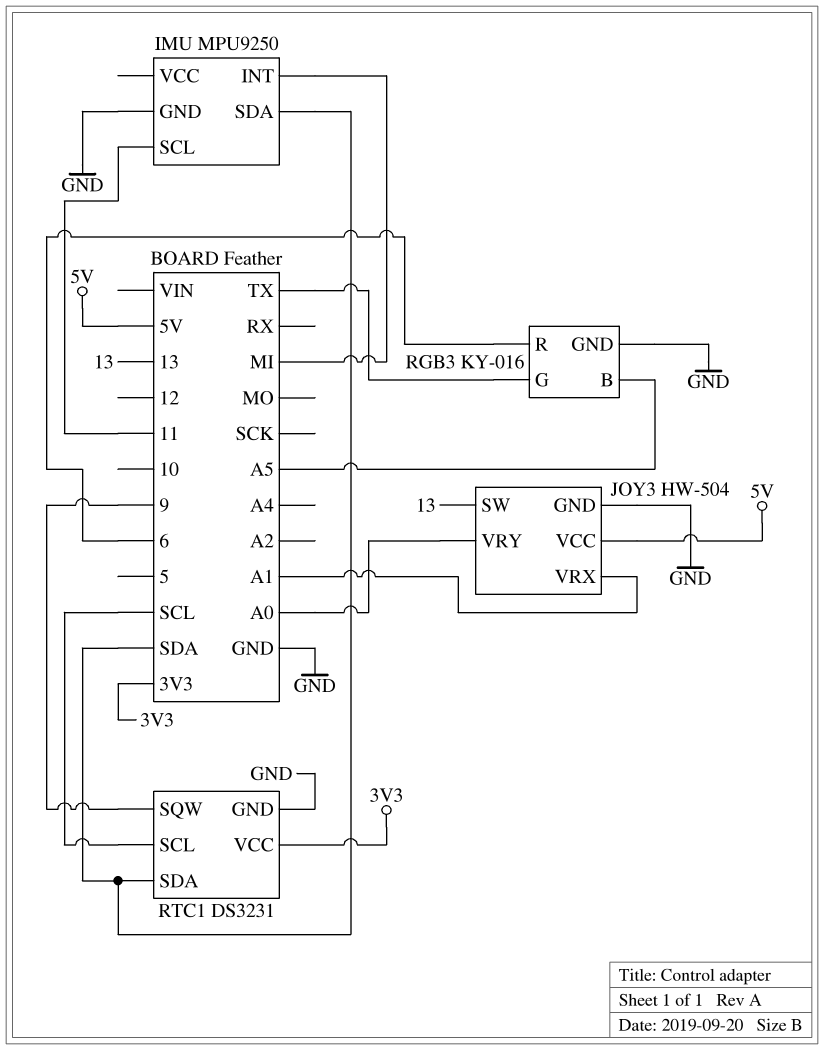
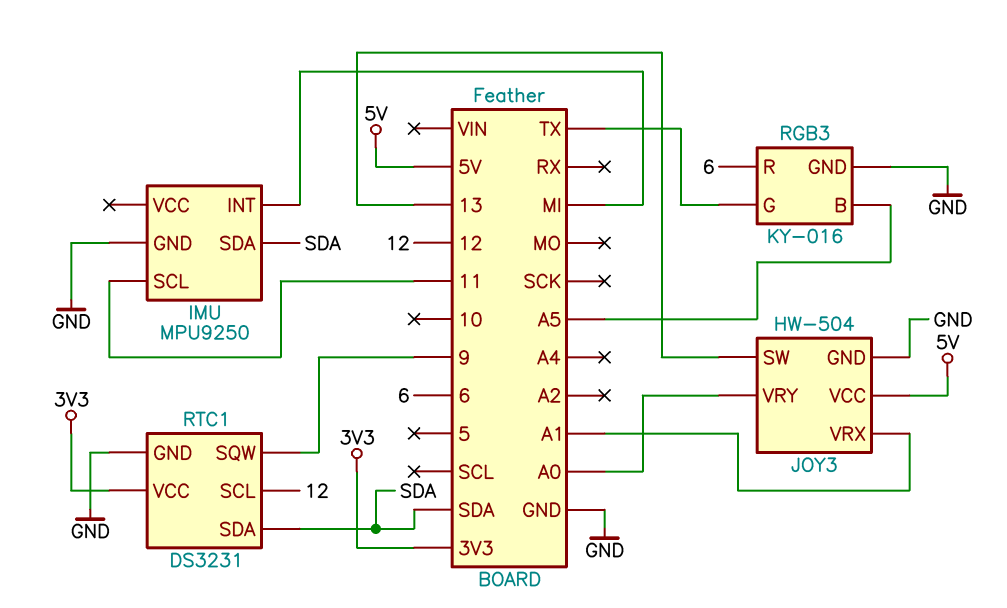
RTC1 pin SCL: SCL -> 12

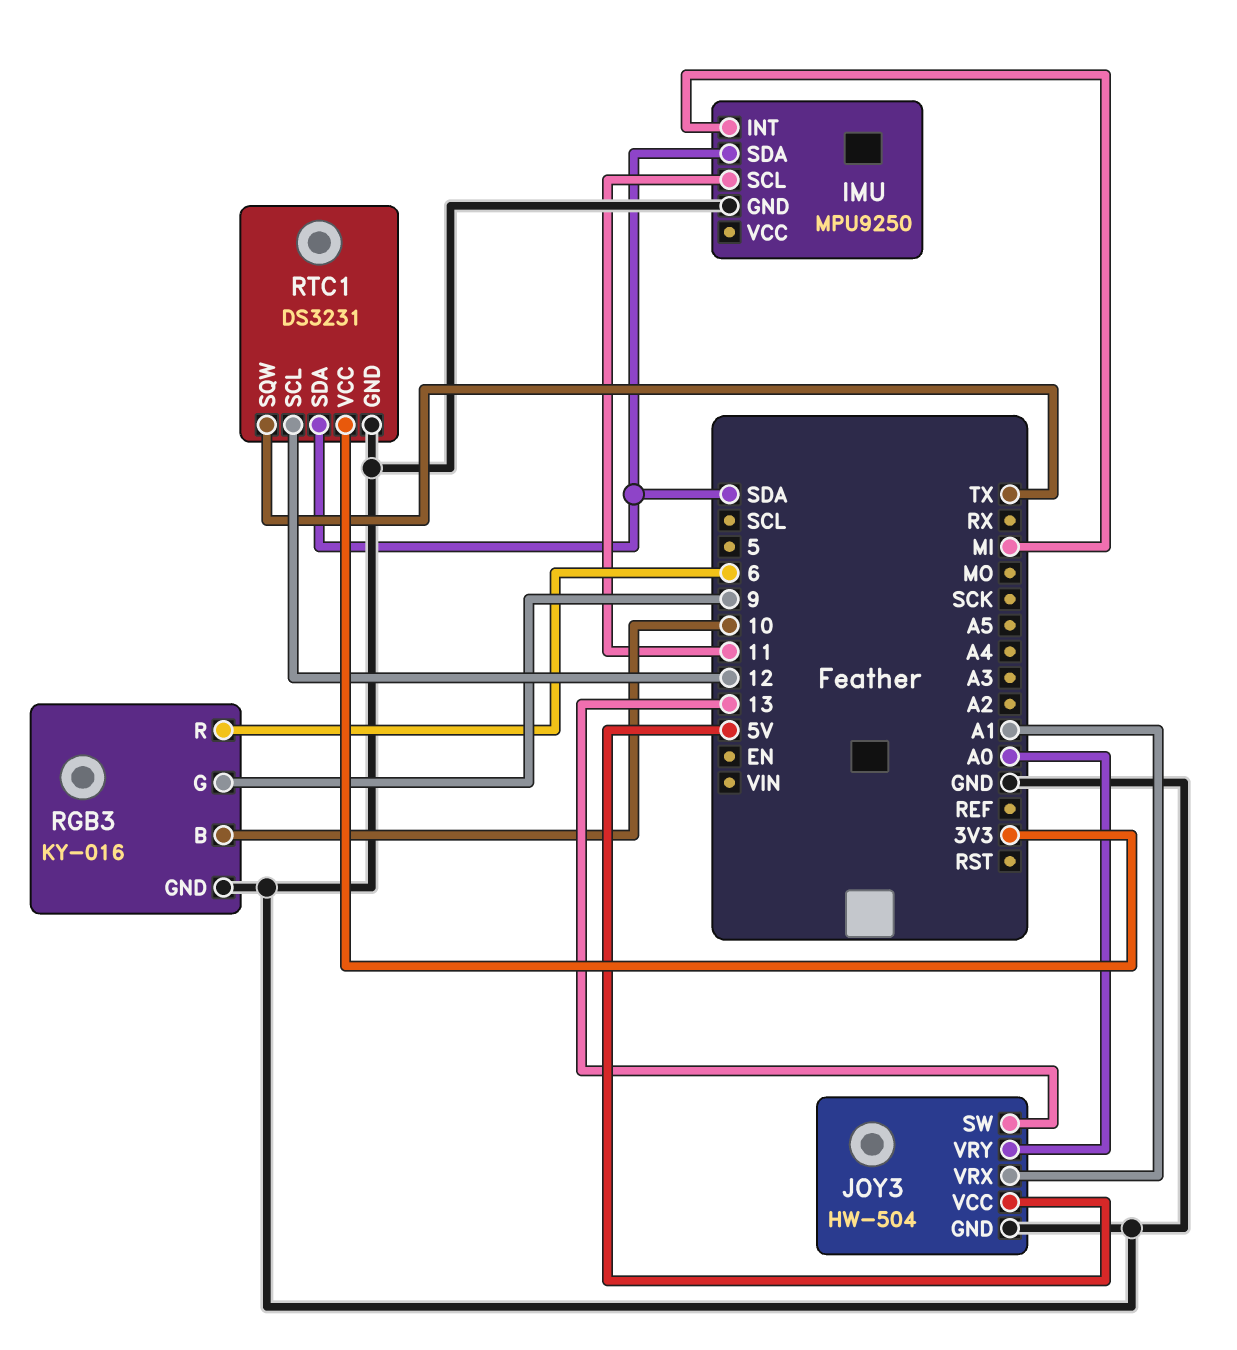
RGB3 pin B: A5 -> 10
RGB3 pin G: TX -> 9
RTC1 pin SQW: 9 -> TX

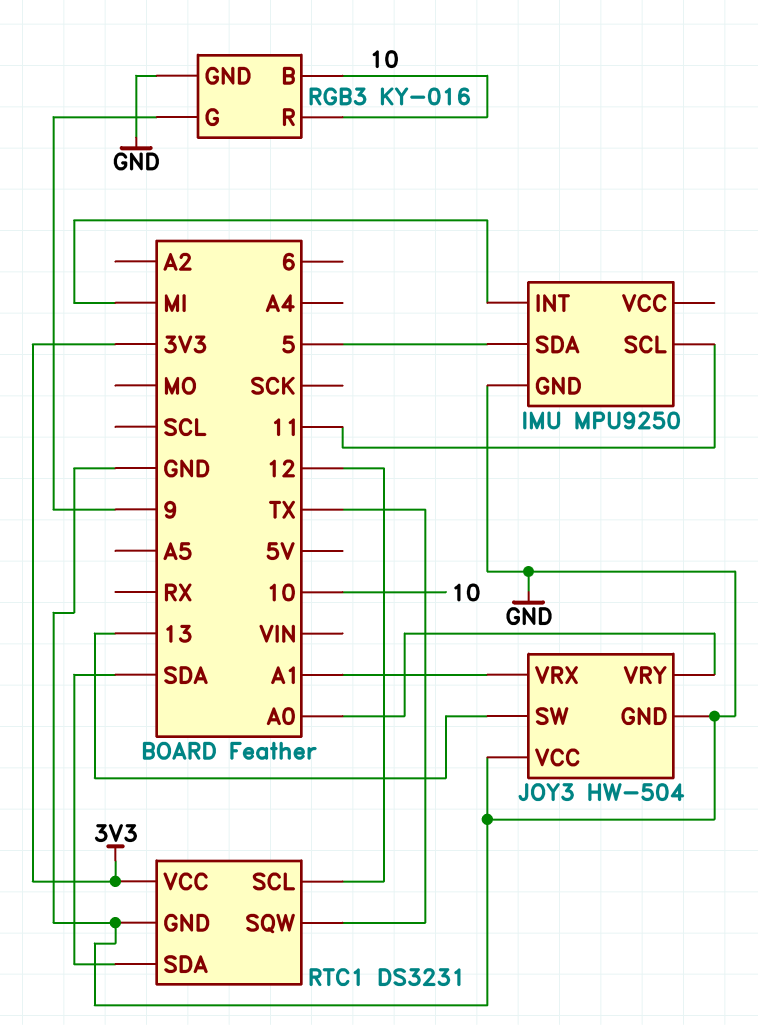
IMU pin SDA: SDA -> 5
JOY3 pin VCC: 5V -> GND
RGB3 pin R: 6 -> 10

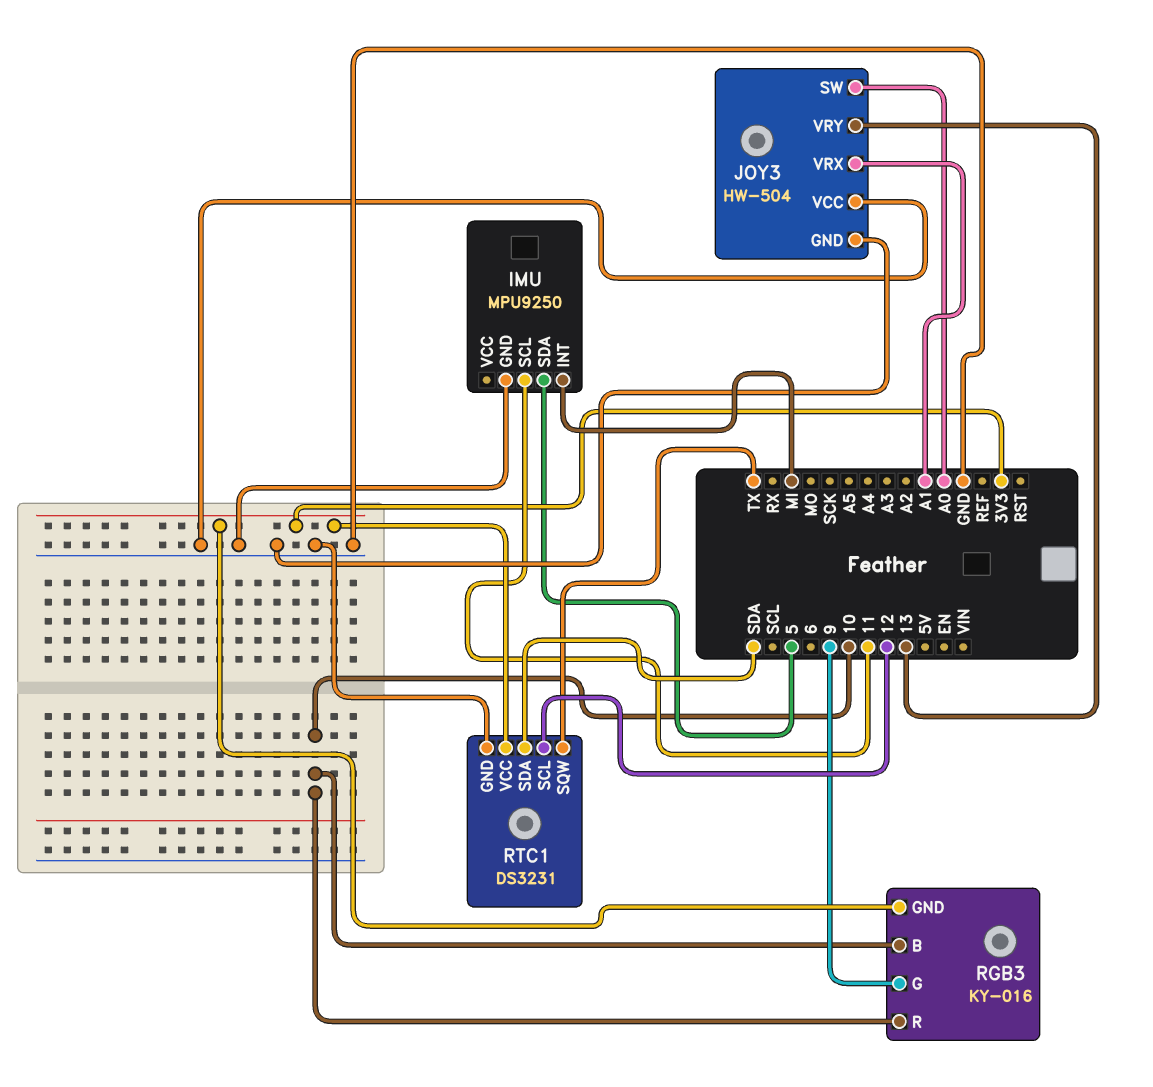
JOY3 pin SW: 13 -> A0
JOY3 pin VRY: A0 -> 13
RGB3 pin GND: GND -> 3V3

